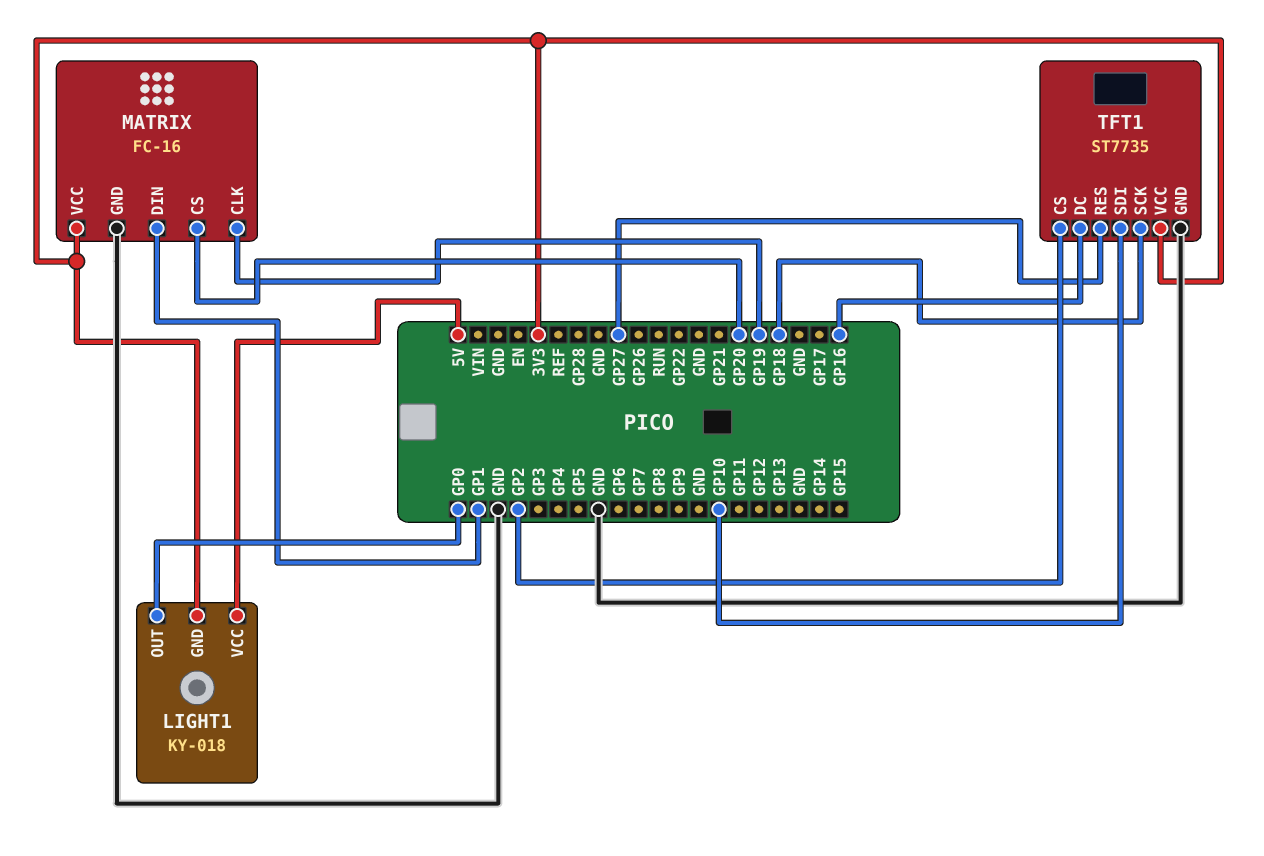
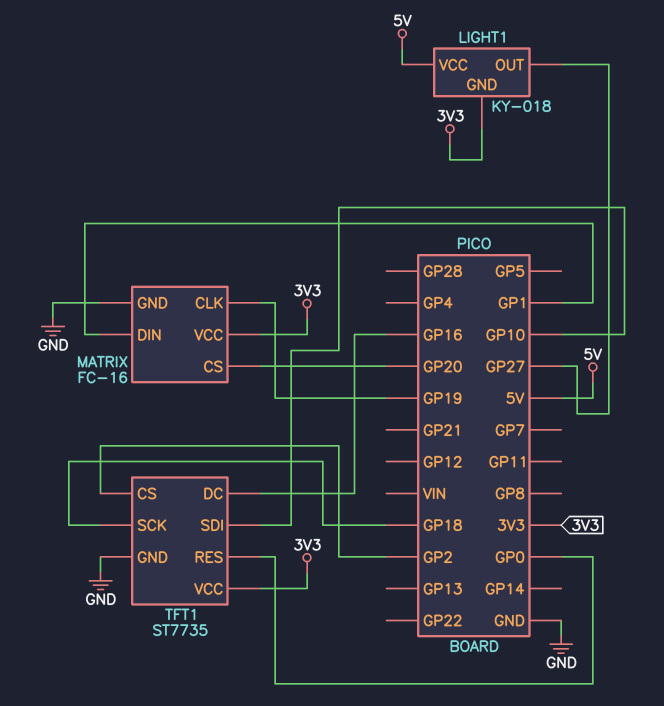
LIGHT1 pin OUT: GP0 -> GP27
TFT1 pin RES: GP27 -> GP0

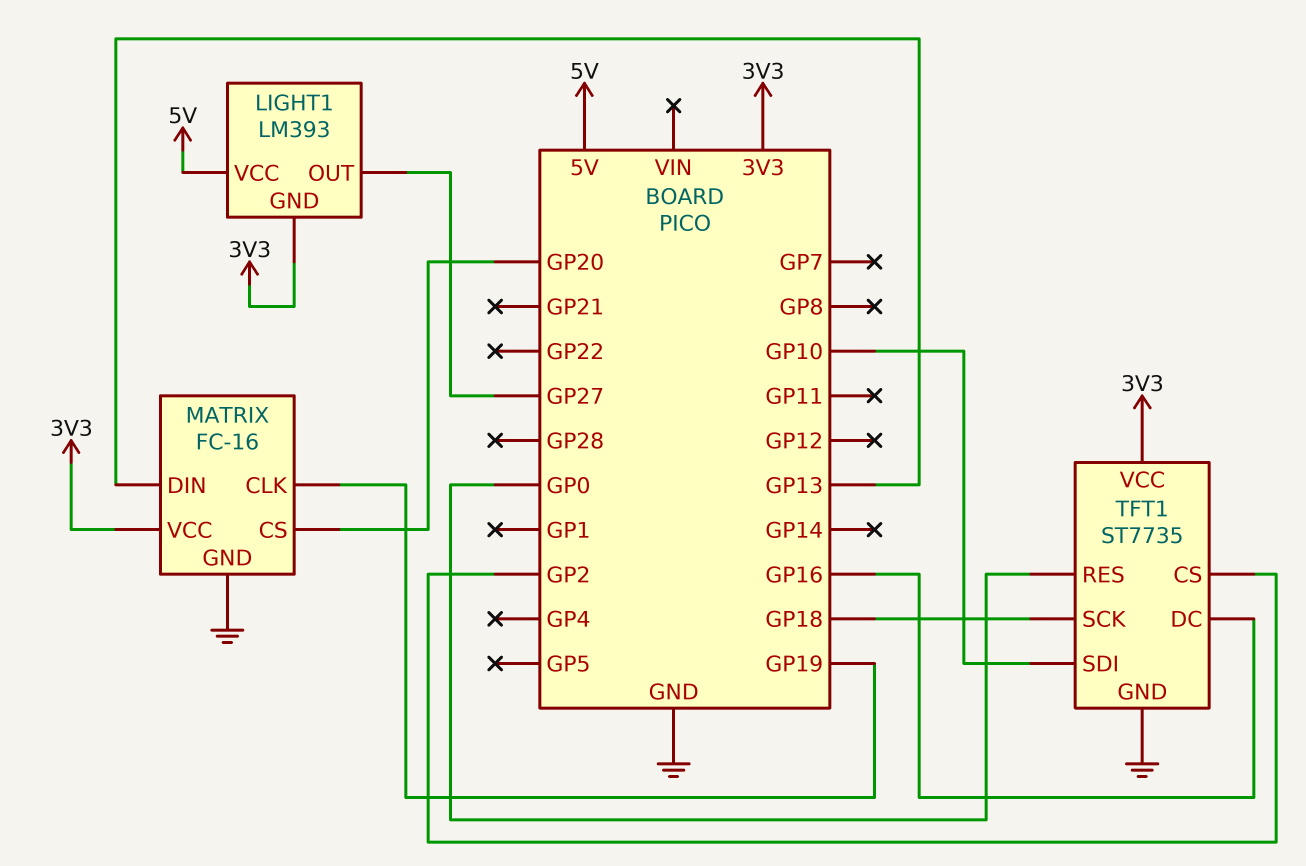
LIGHT1: KY-018 -> LM393
MATRIX pin DIN: GP1 -> GP13

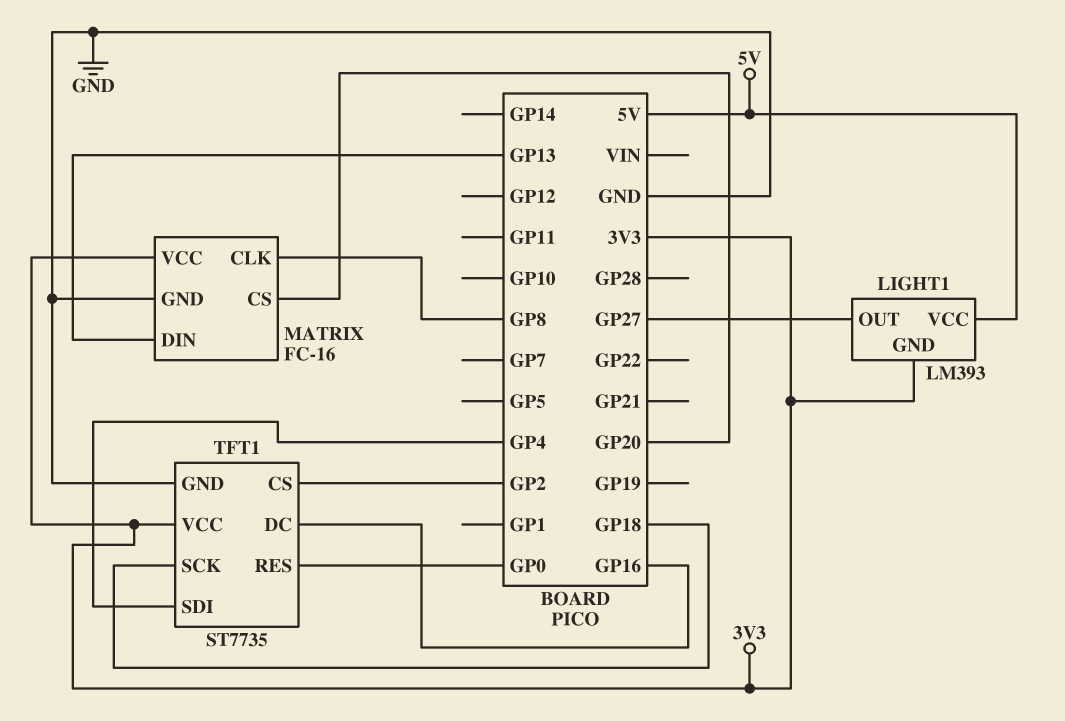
MATRIX pin CLK: GP19 -> GP8
TFT1 pin SDI: GP10 -> GP4

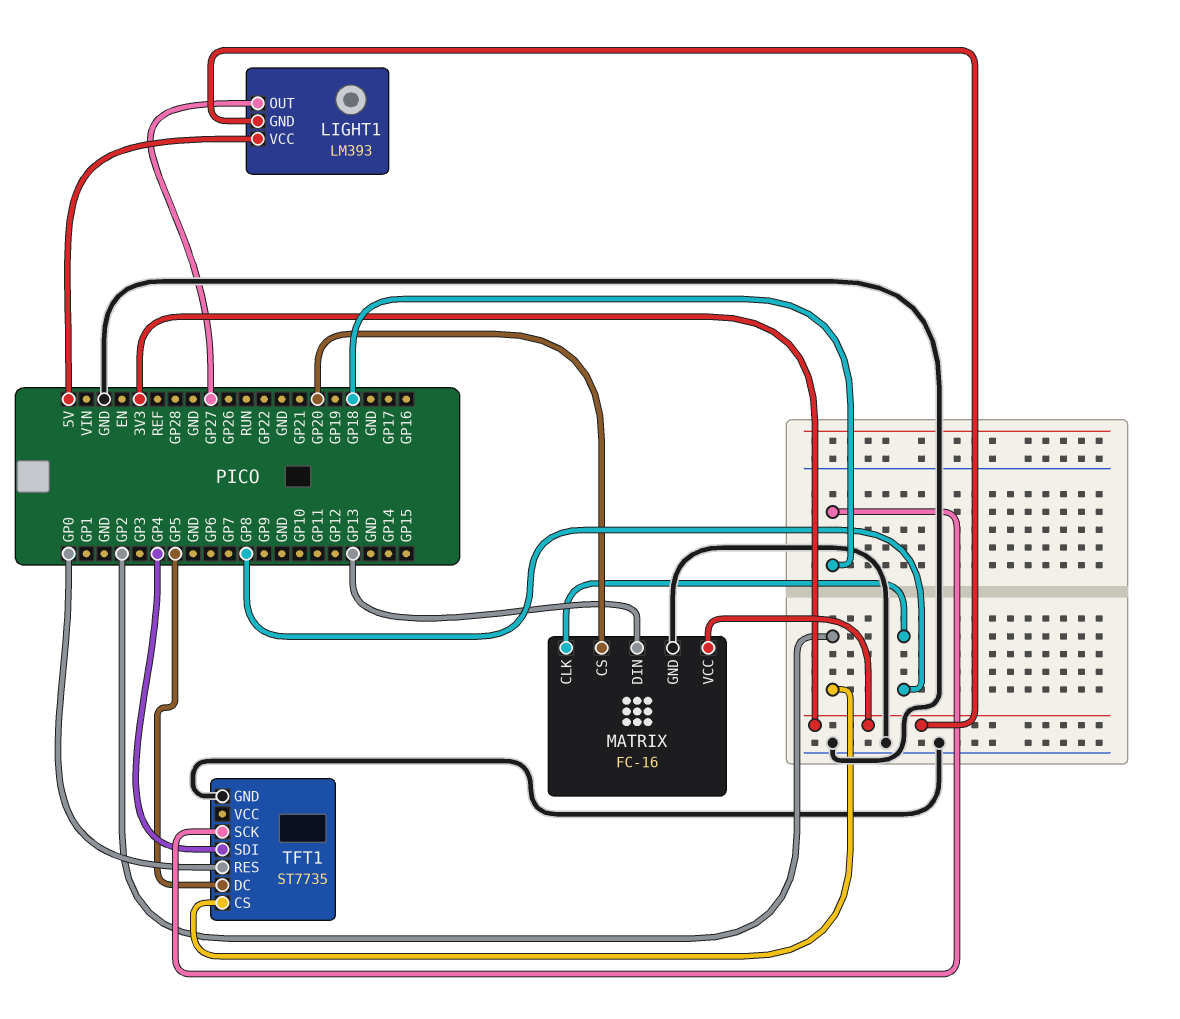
TFT1 pin DC: GP16 -> GP5
TFT1 pin VCC: 3V3 -> none

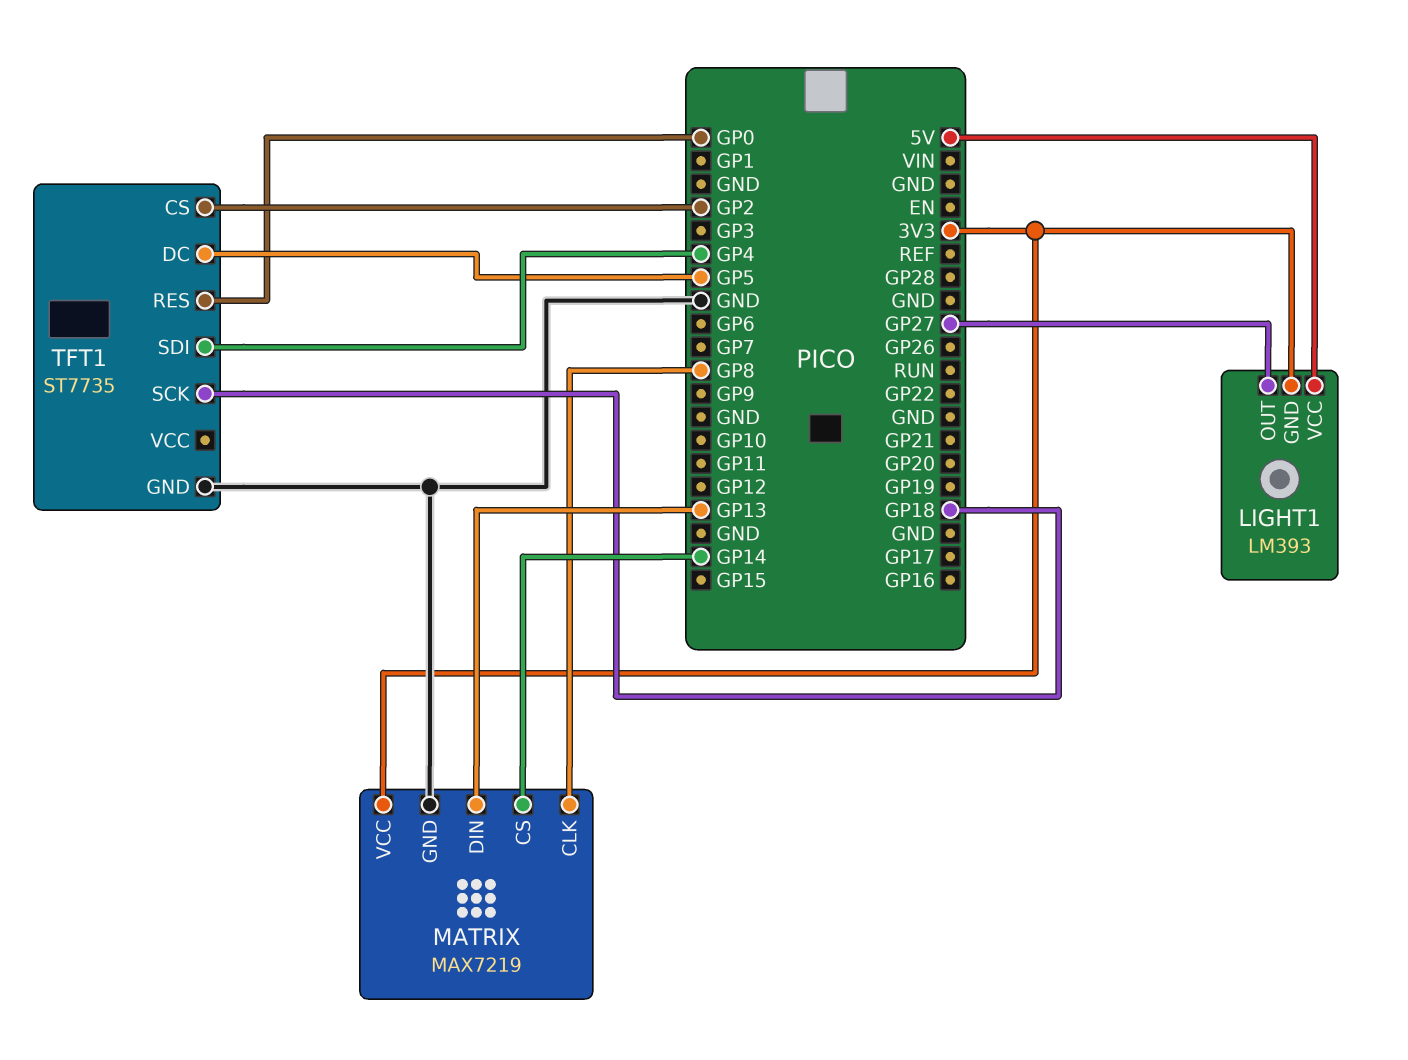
MATRIX: FC-16 -> MAX7219
MATRIX pin CS: GP20 -> GP14

